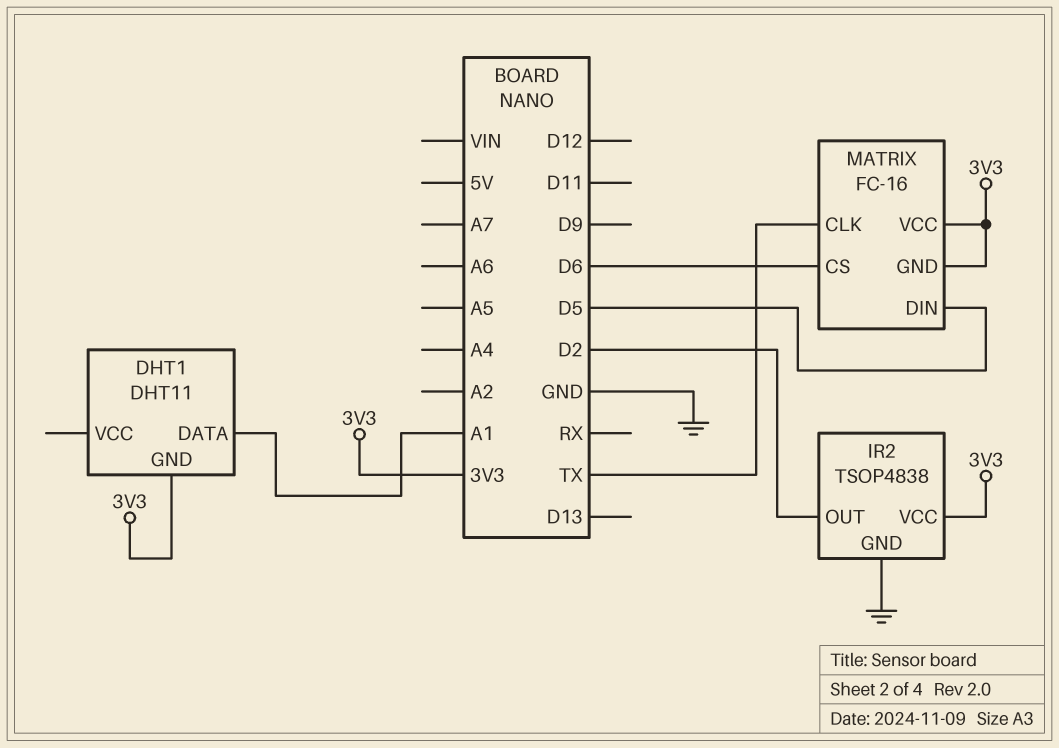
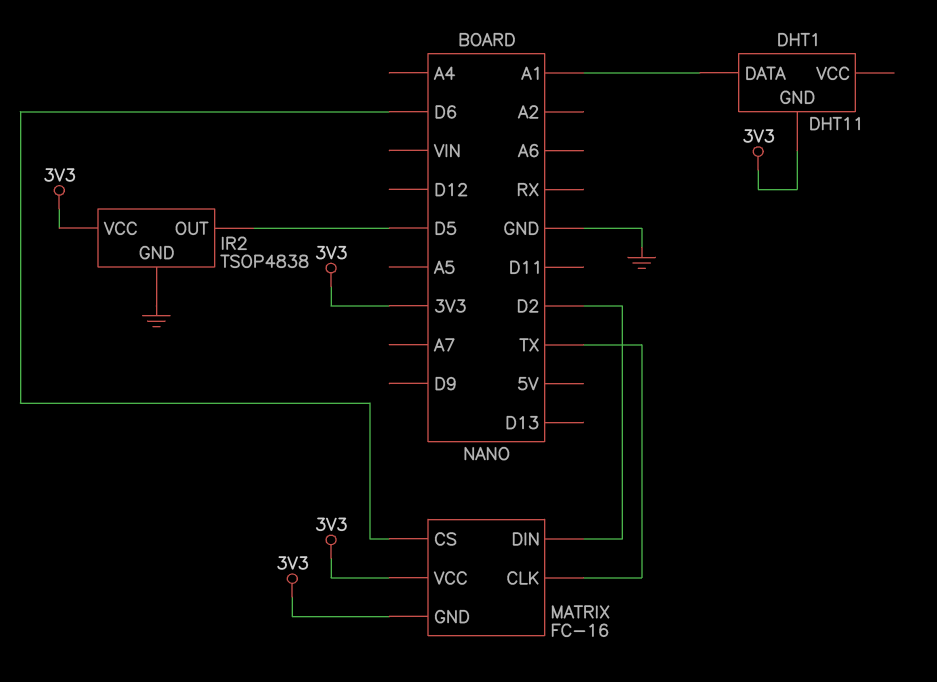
IR2 pin OUT: D2 -> D5
MATRIX pin DIN: D5 -> D2

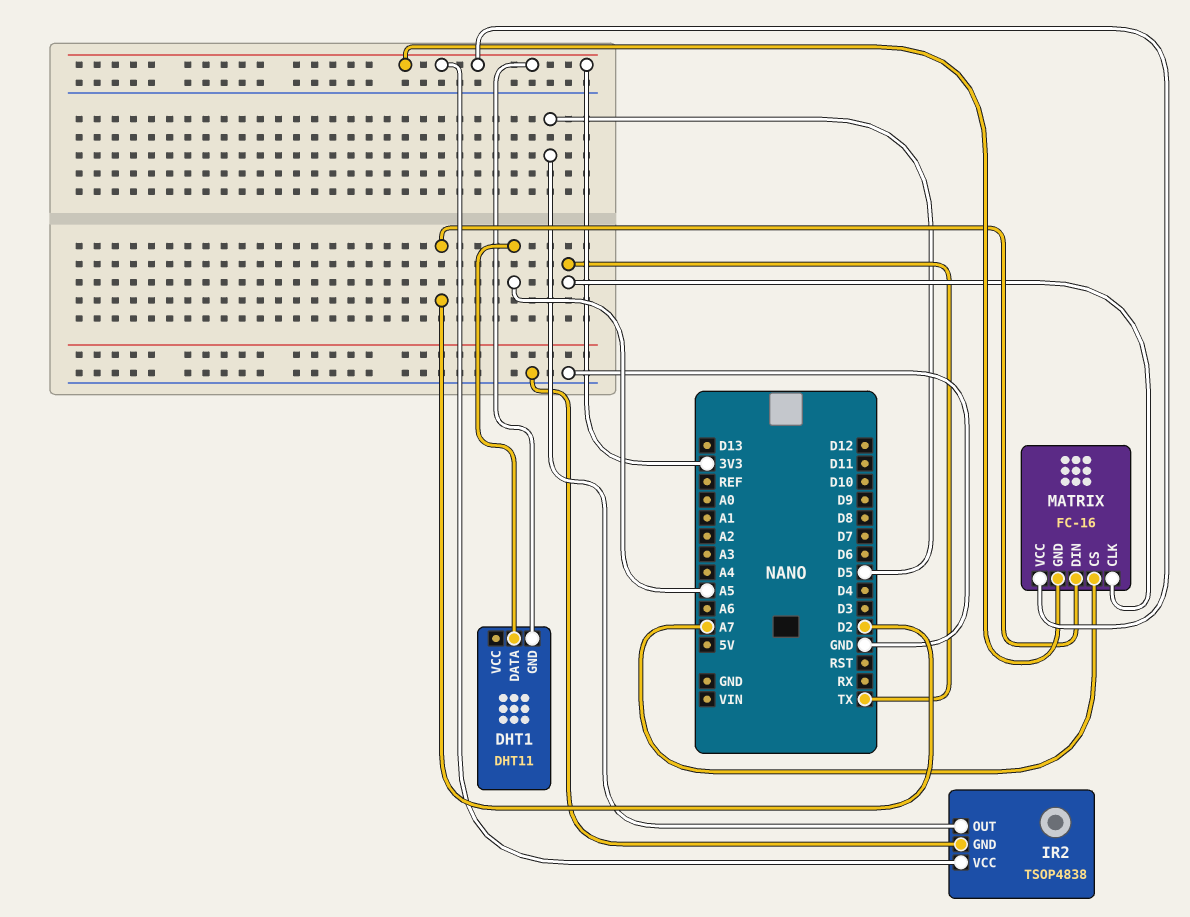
DHT1 pin DATA: A1 -> A5
MATRIX pin CS: D6 -> A7

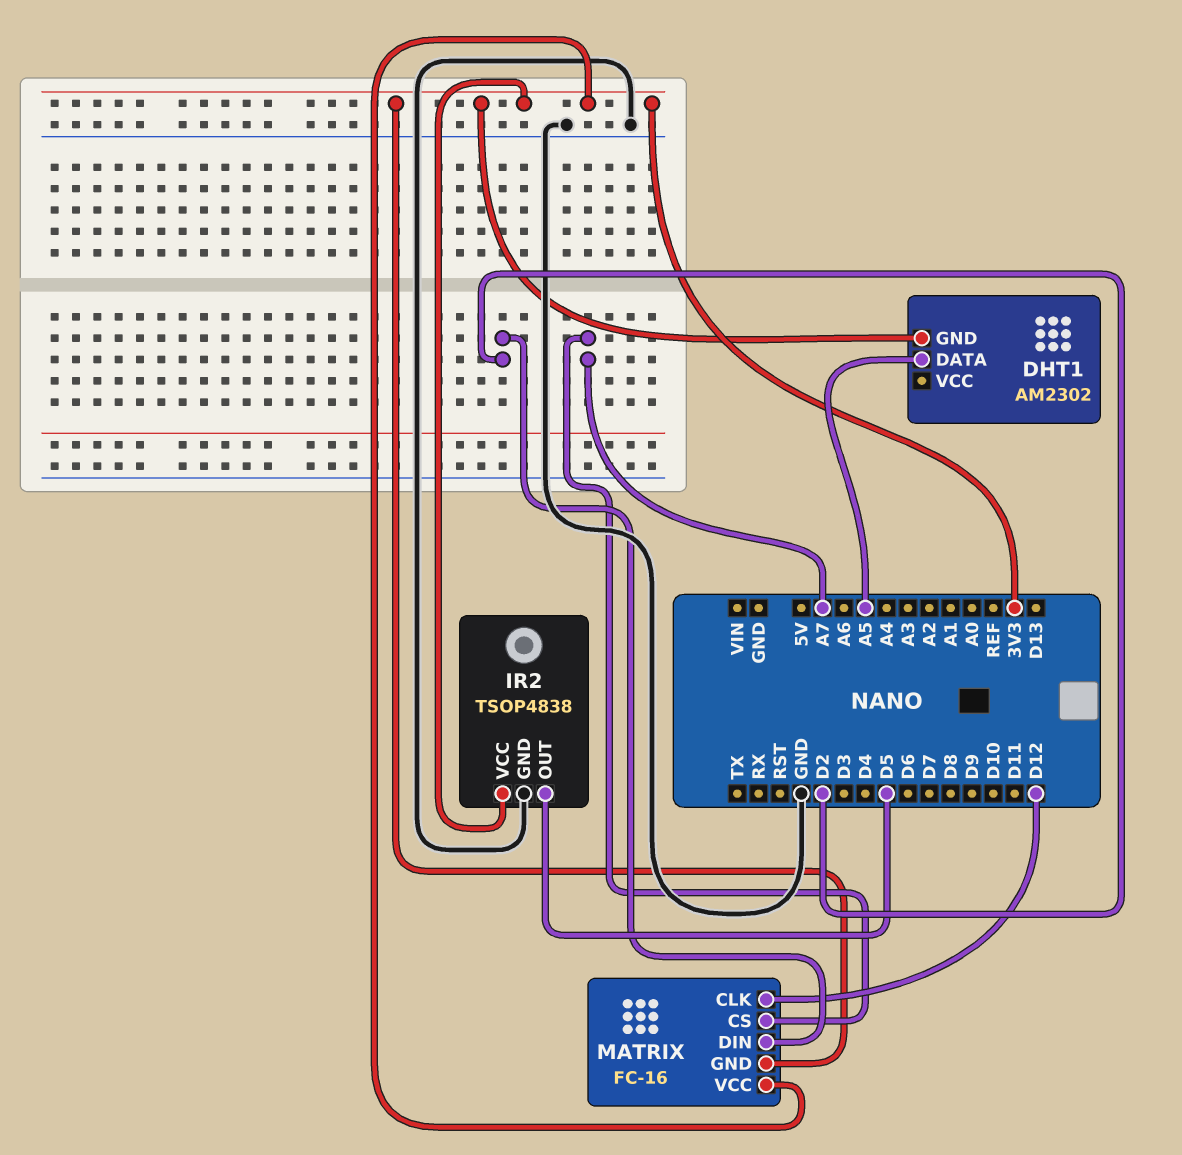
DHT1: DHT11 -> AM2302
MATRIX pin CLK: TX -> D12

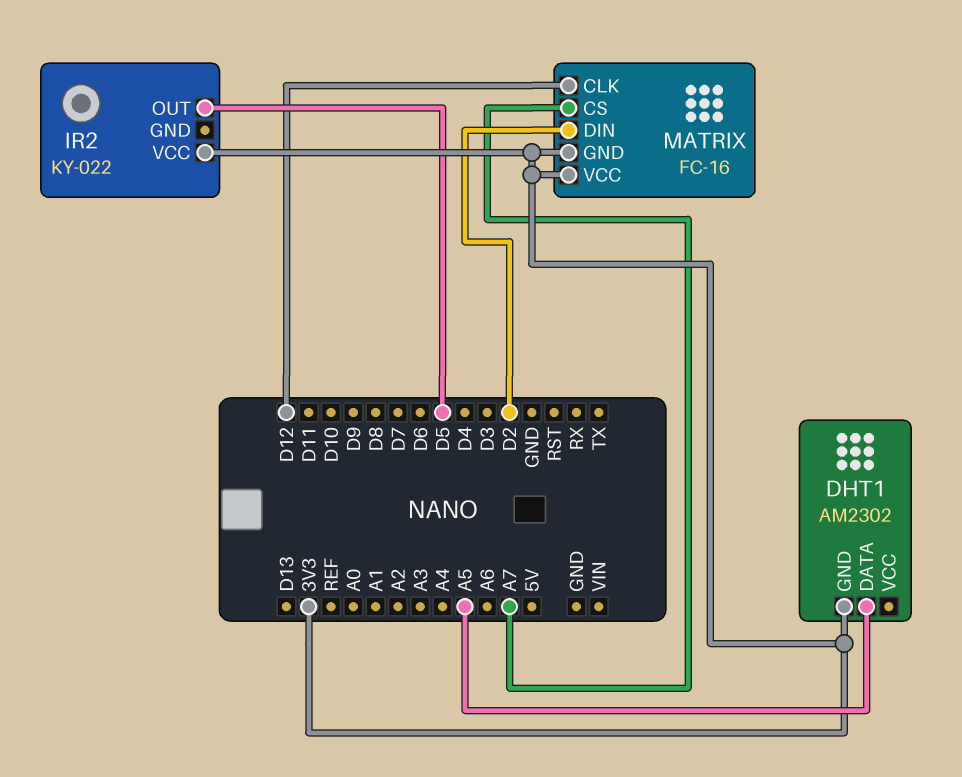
IR2: TSOP4838 -> KY-022
IR2 pin GND: GND -> none

